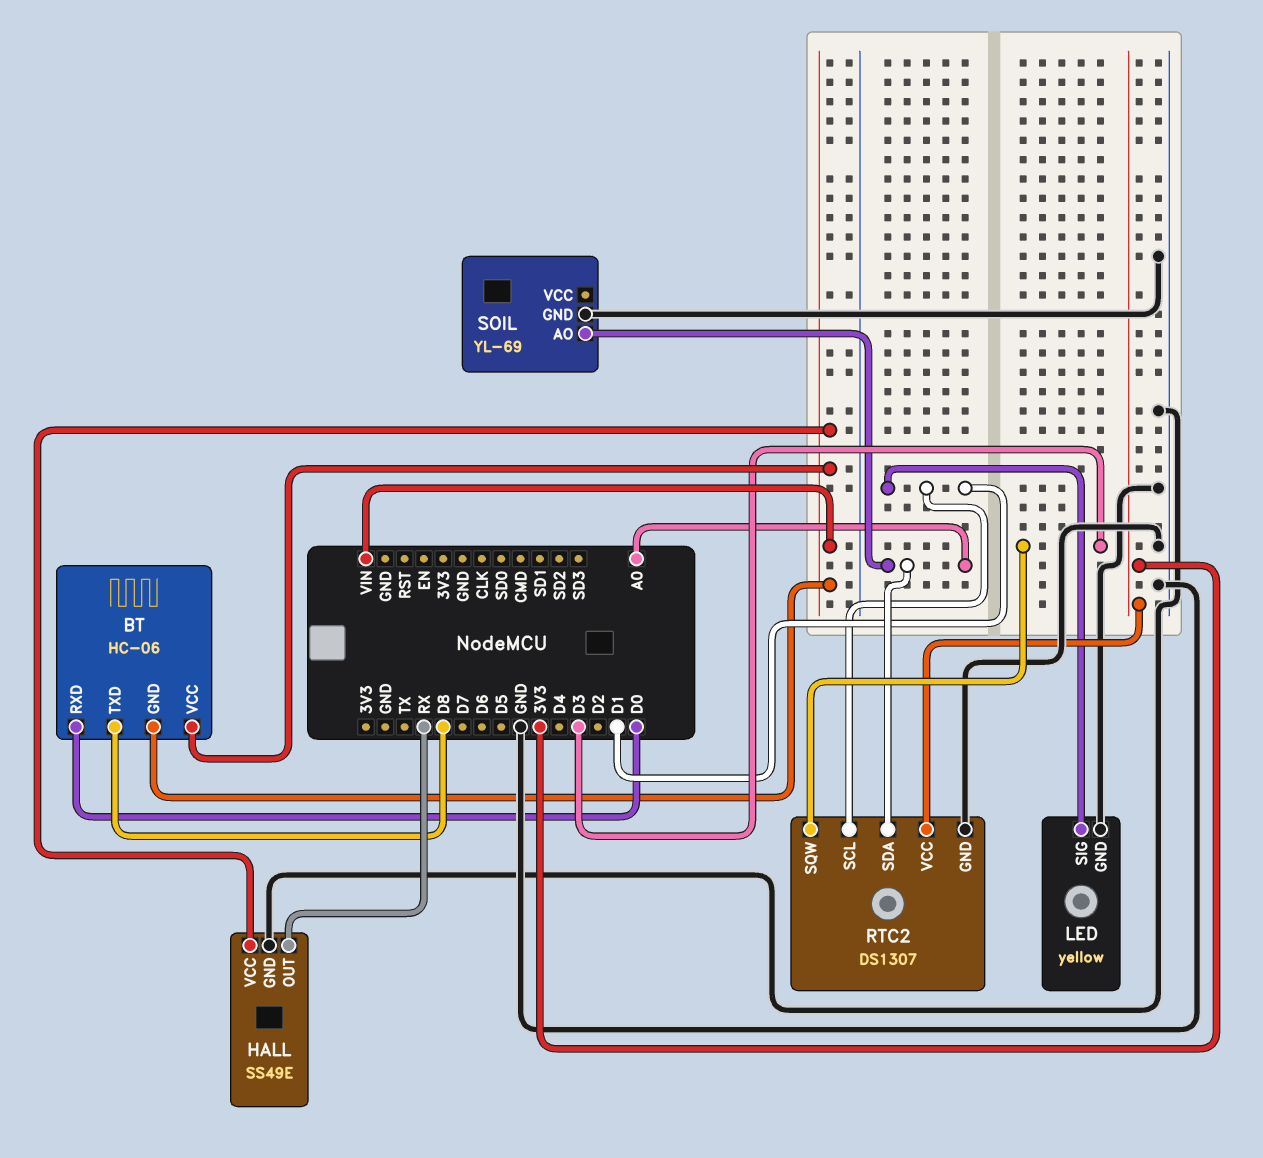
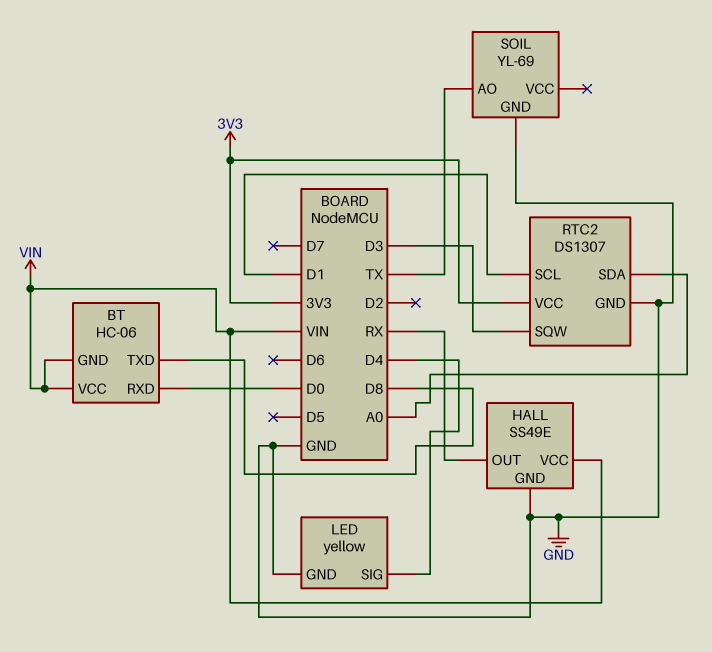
LED pin SIG: D1 -> D4
SOIL pin AO: A0 -> TX

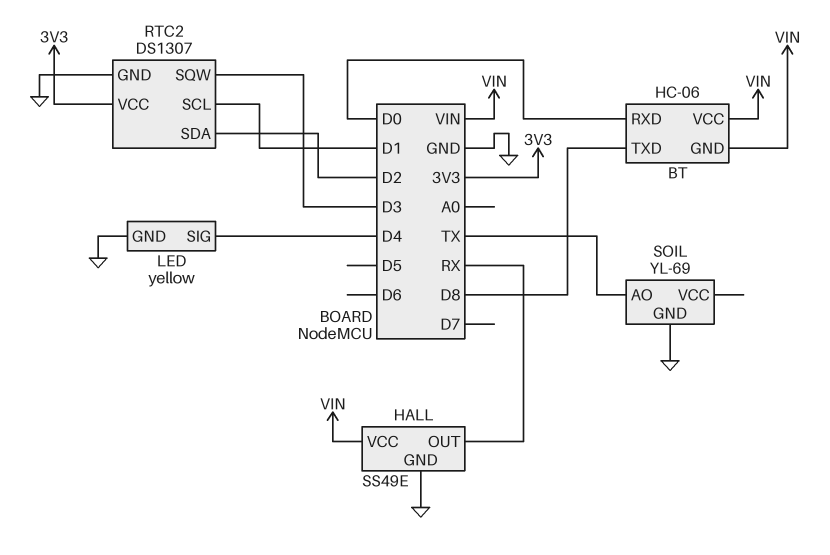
RTC2 pin SDA: A0 -> D2

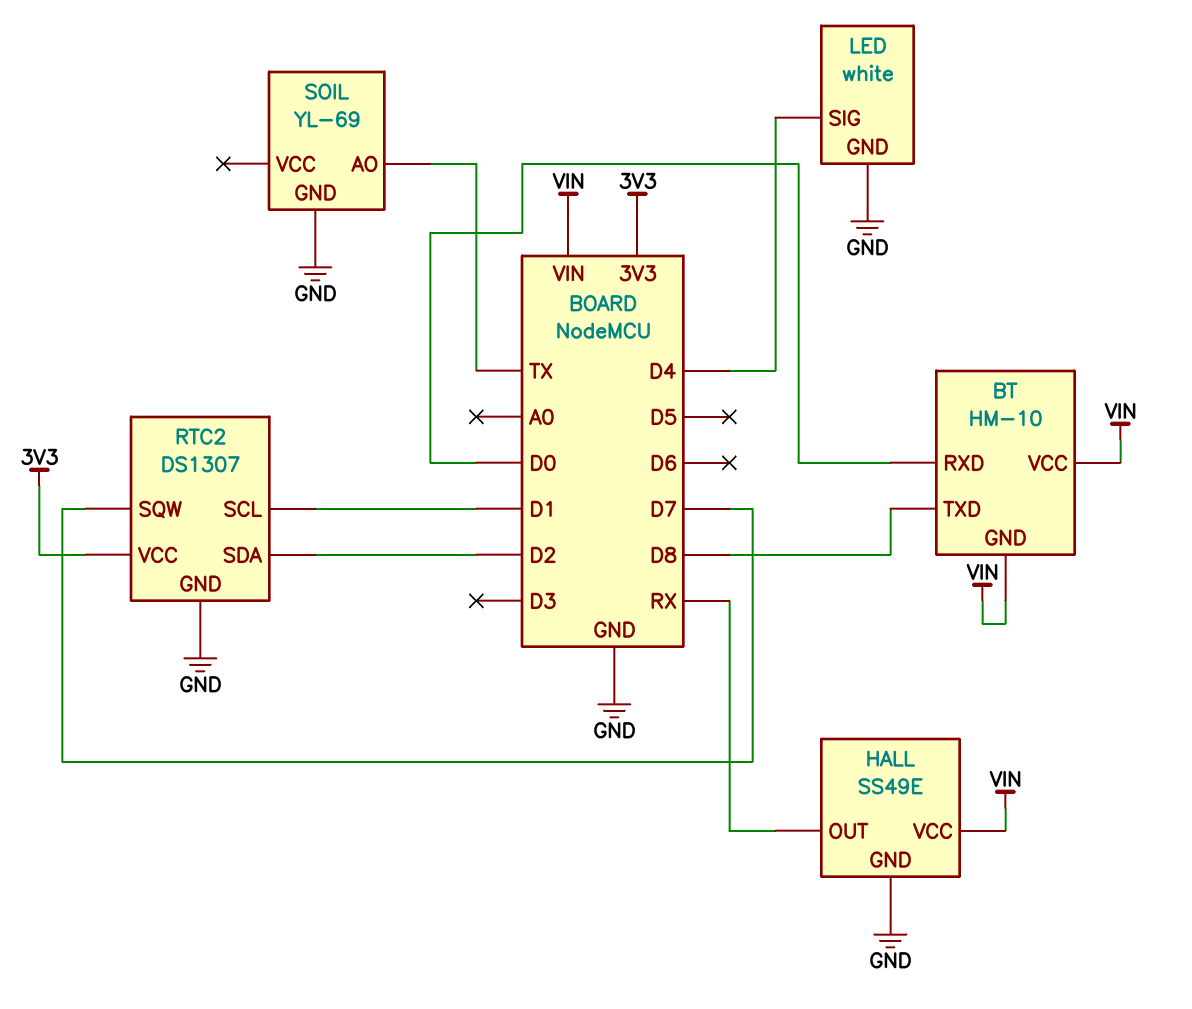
BT: HC-06 -> HM-10
LED: yellow -> white
RTC2 pin SQW: D3 -> D7

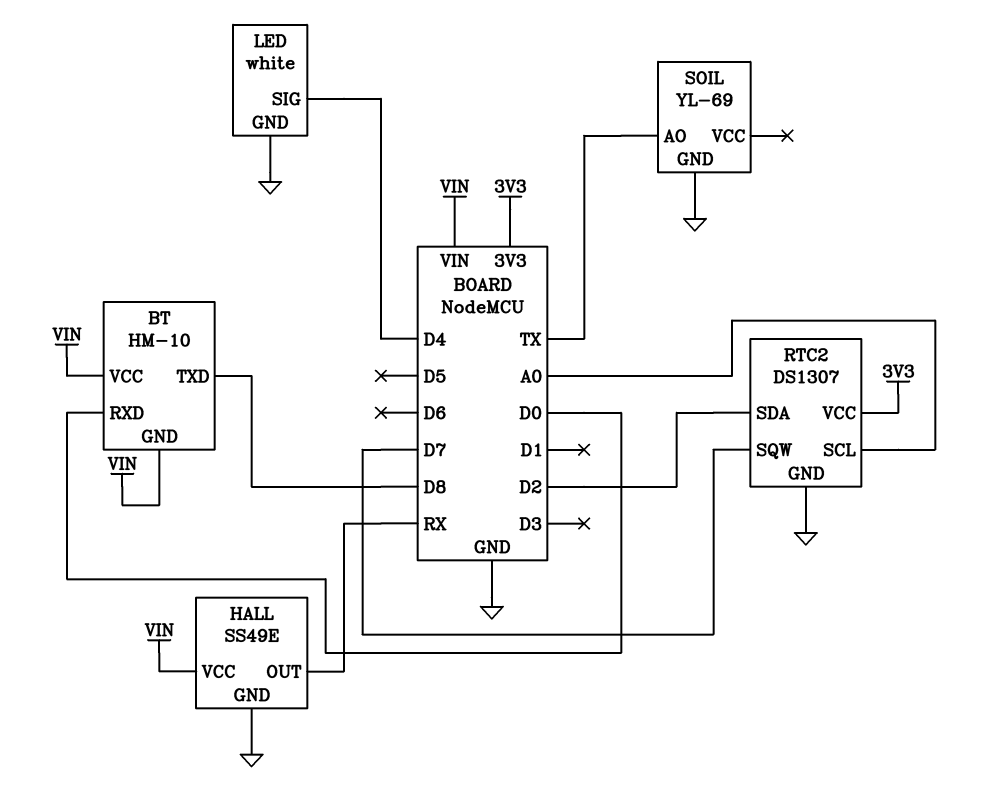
RTC2 pin SCL: D1 -> A0

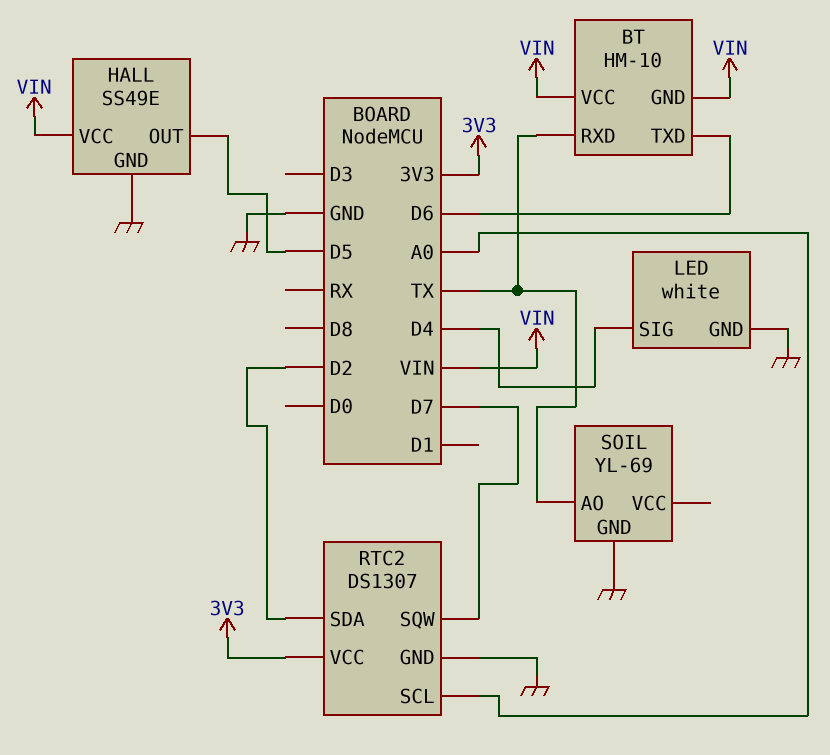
BT pin RXD: D0 -> TX
BT pin TXD: D8 -> D6
HALL pin OUT: RX -> D5

